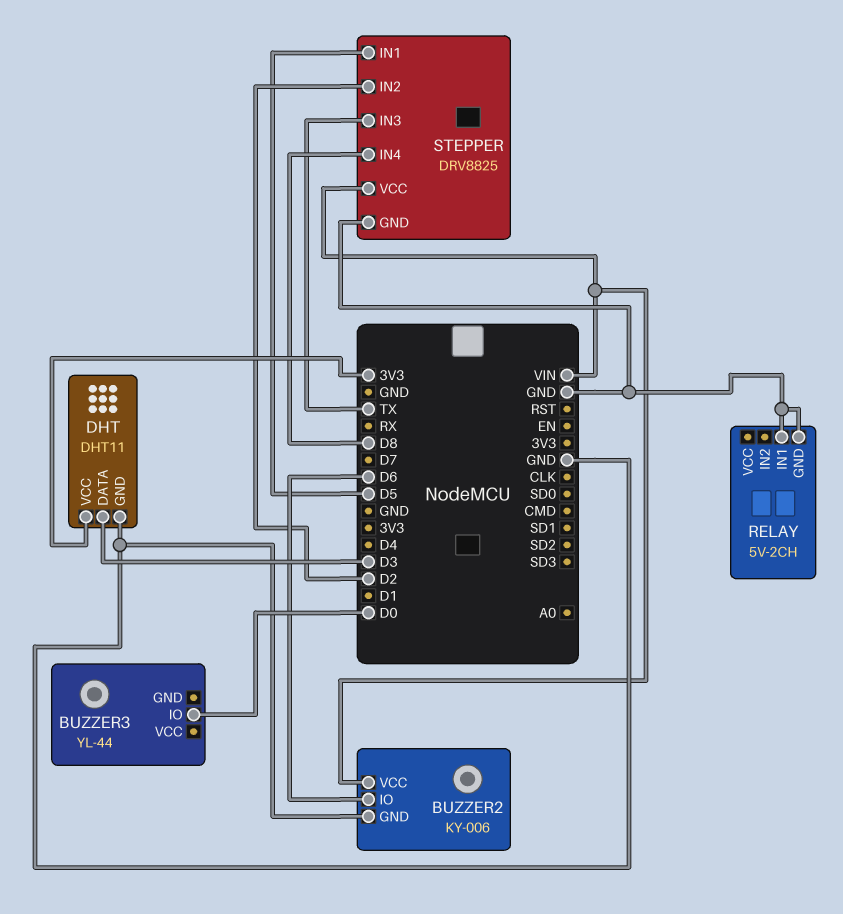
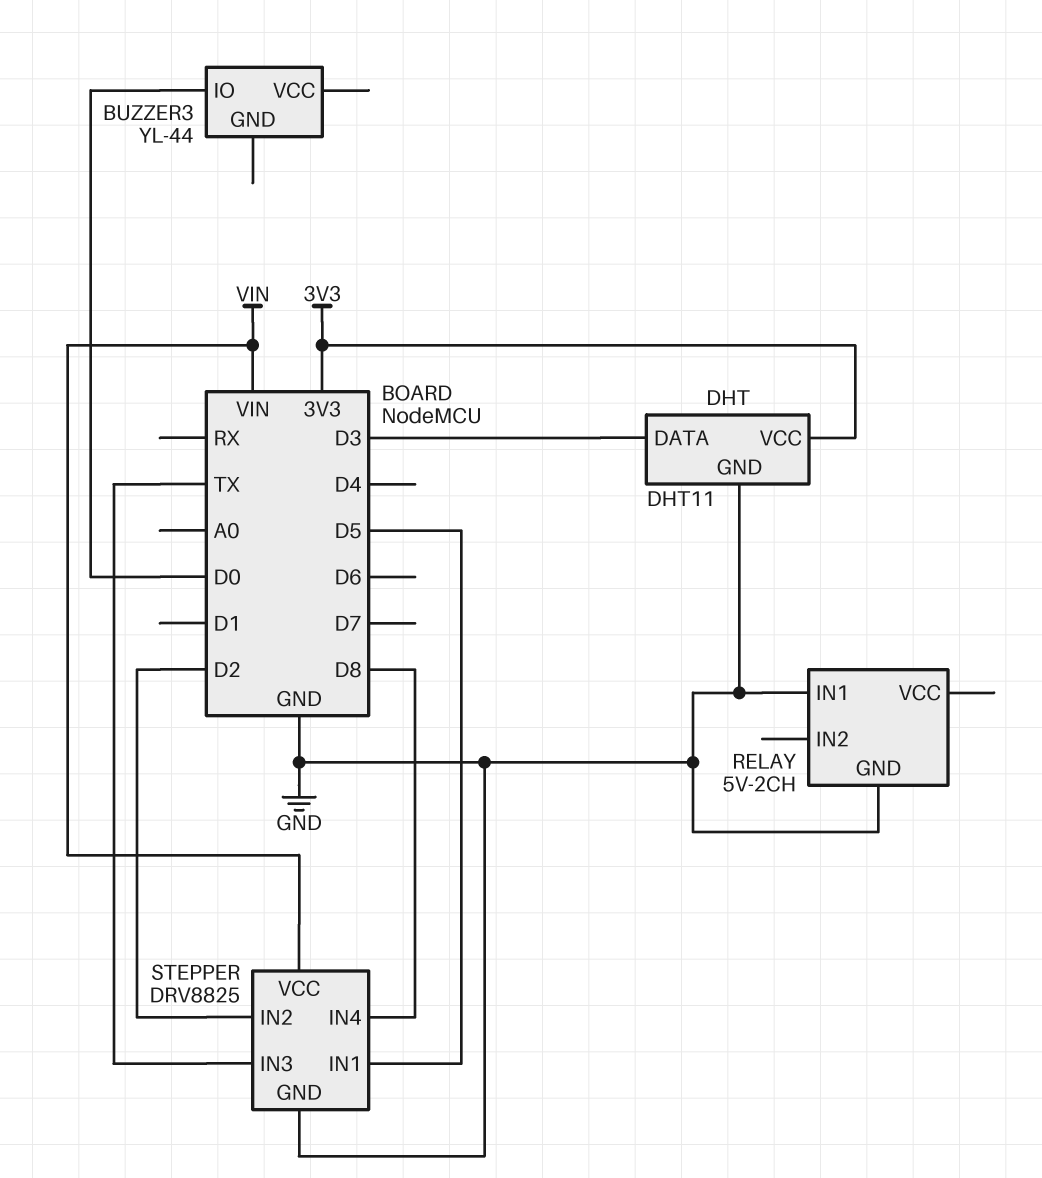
BUZZER2: KY-006 -> none
BUZZER2 pin GND: GND -> none
BUZZER2 pin IO: D6 -> none
BUZZER2 pin VCC: VIN -> none

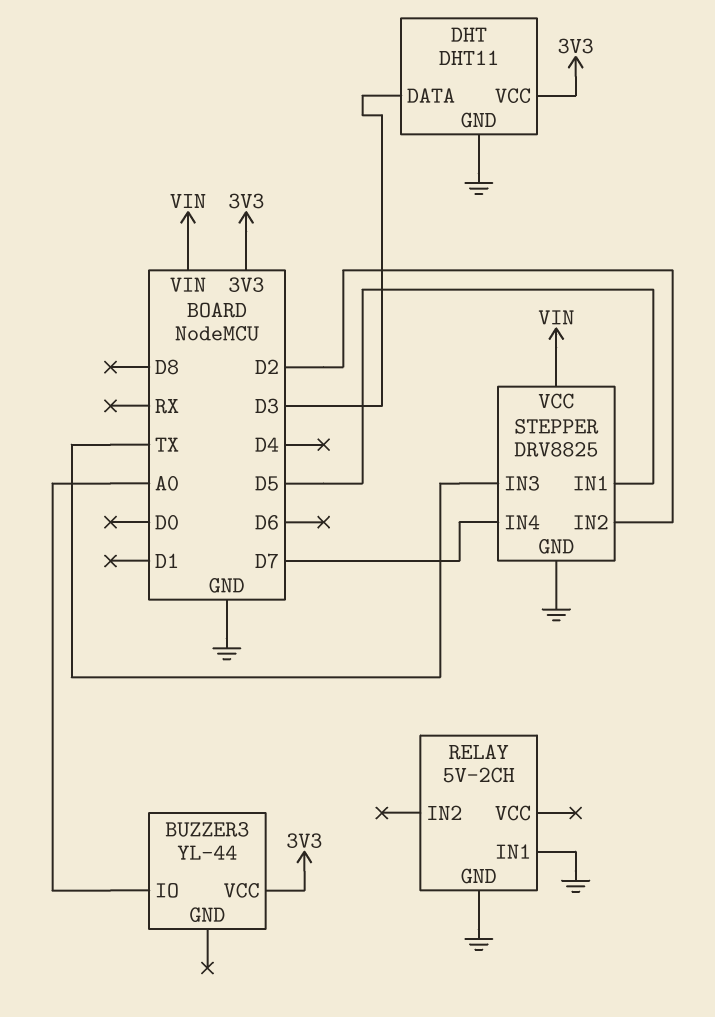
BUZZER3 pin IO: D0 -> A0
BUZZER3 pin VCC: none -> 3V3
STEPPER pin IN4: D8 -> D7

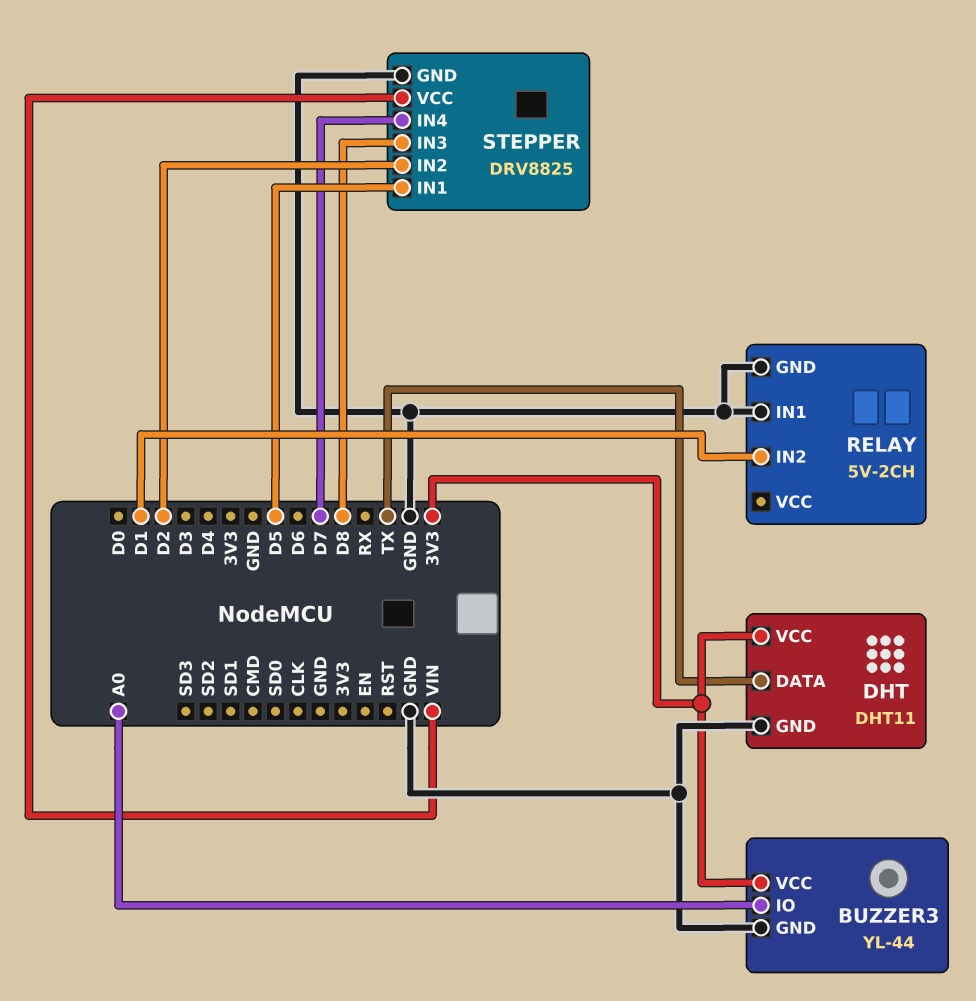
BUZZER3 pin GND: none -> GND
DHT pin DATA: D3 -> TX
RELAY pin IN2: none -> D1
STEPPER pin IN3: TX -> D8

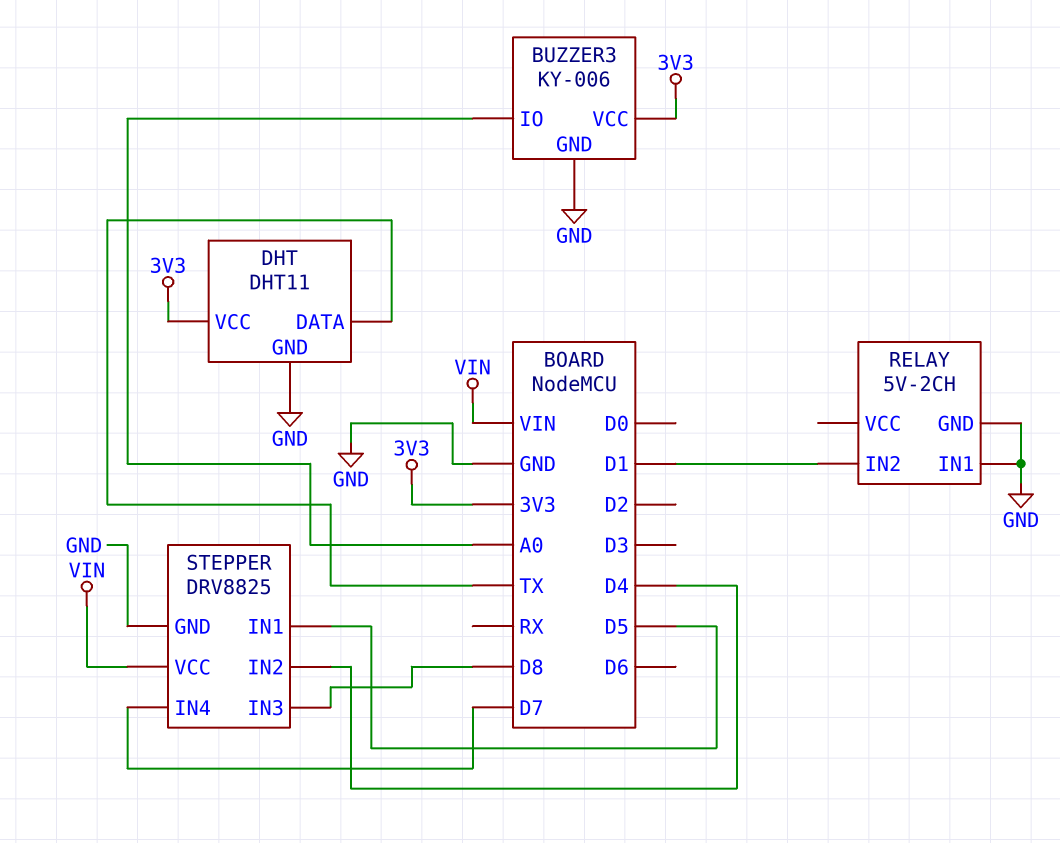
BUZZER3: YL-44 -> KY-006
STEPPER pin IN2: D2 -> D4

